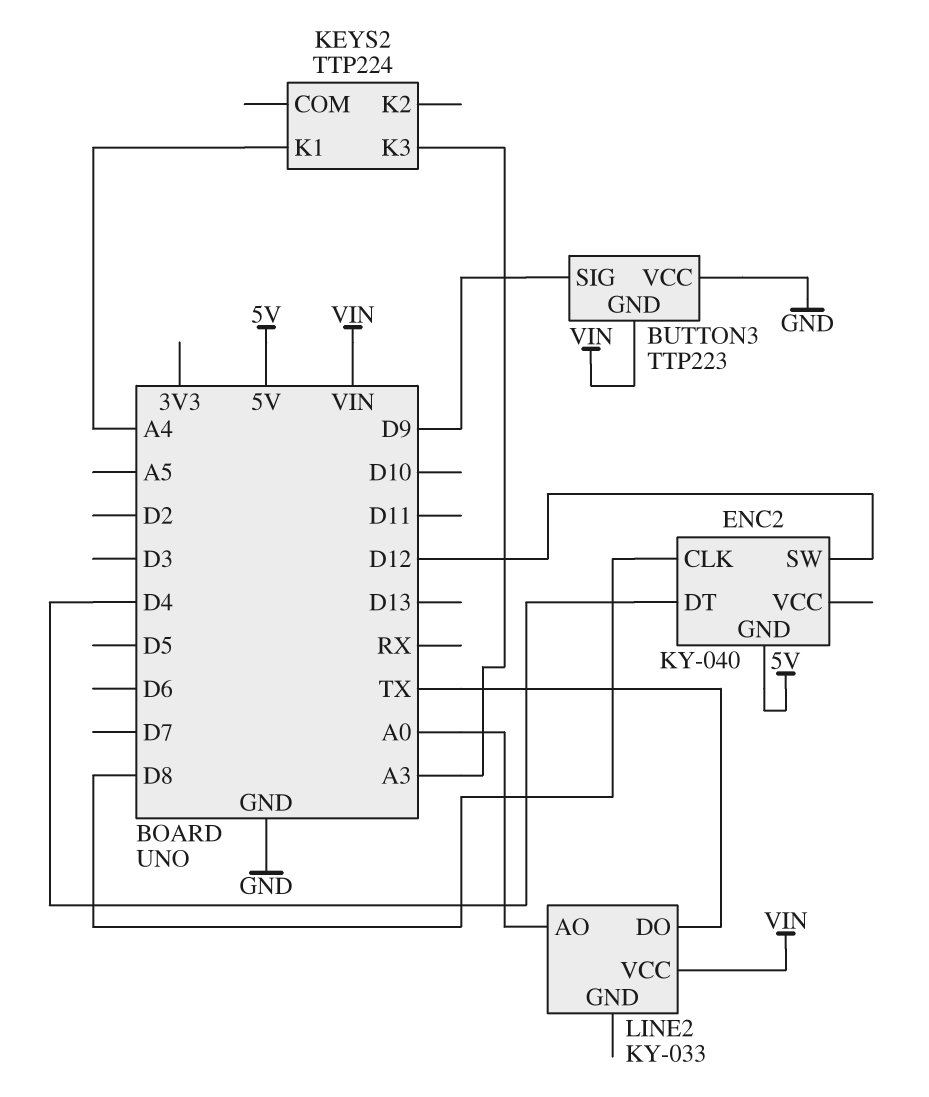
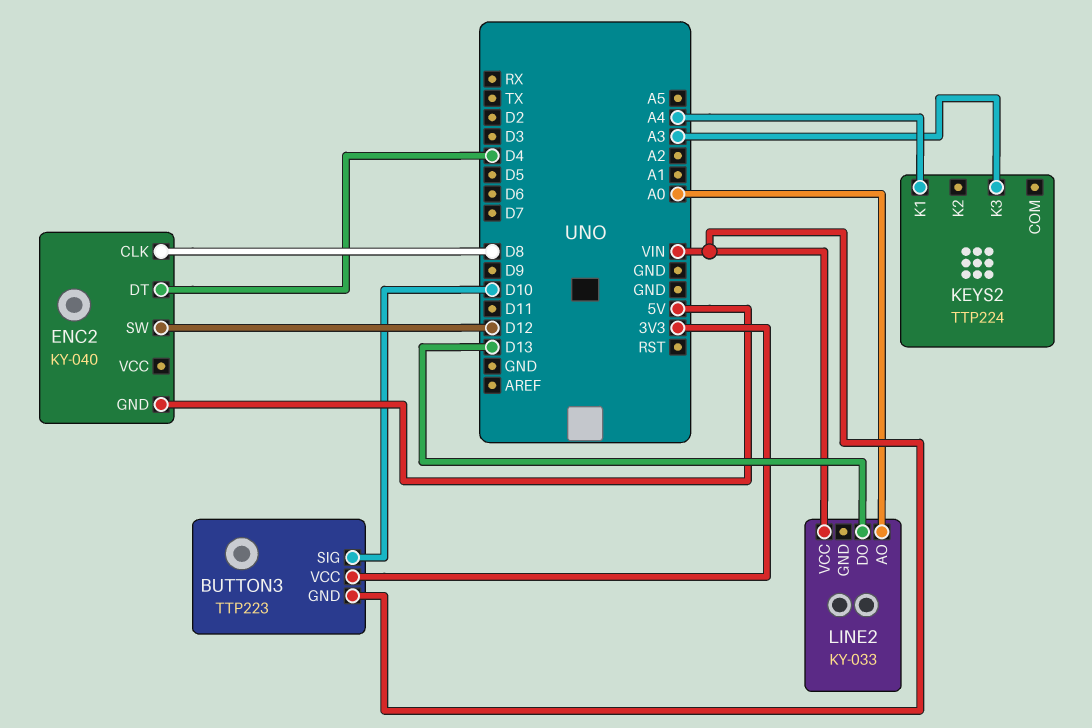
BUTTON3 pin SIG: D9 -> D10
BUTTON3 pin VCC: GND -> 3V3
LINE2 pin DO: TX -> D13

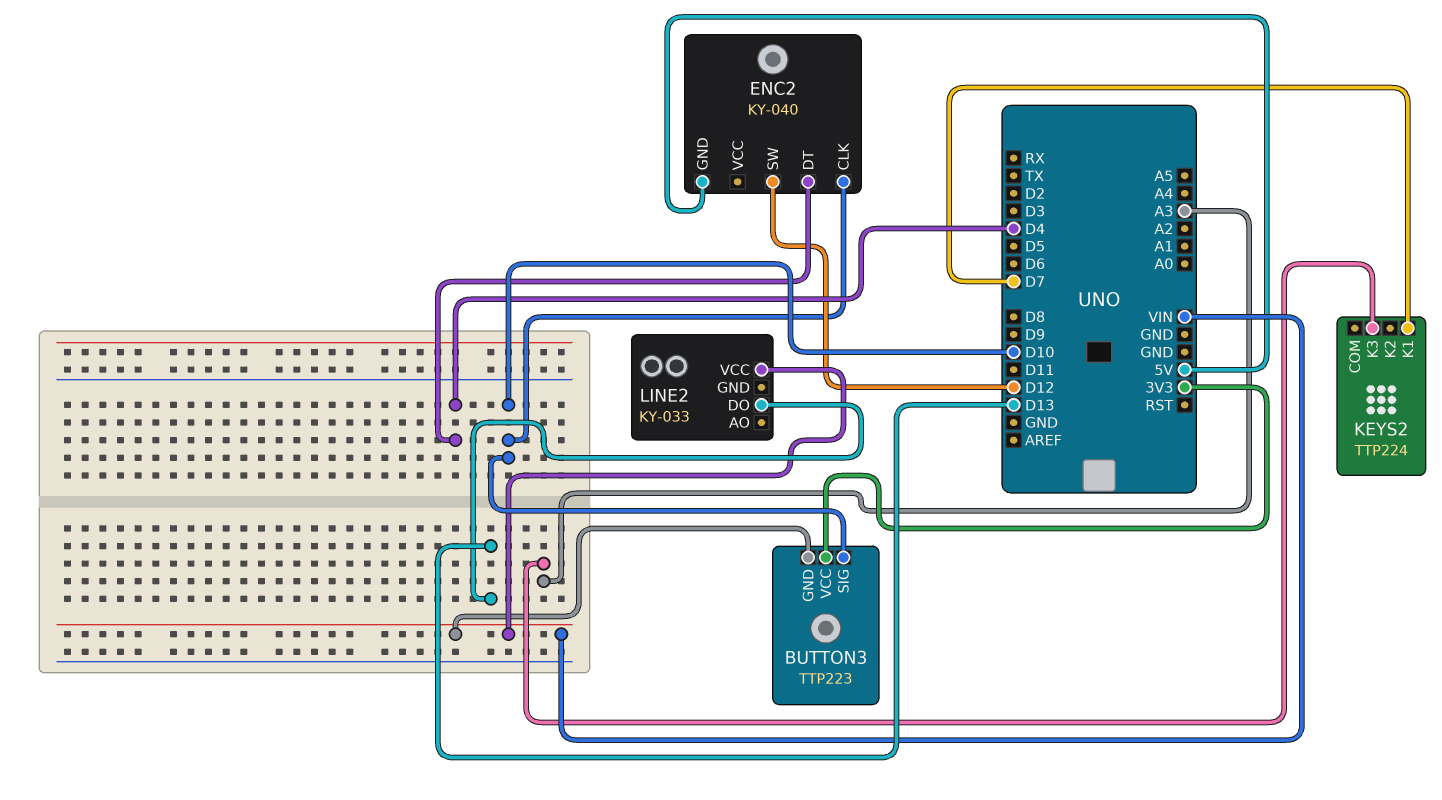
ENC2 pin CLK: D8 -> D10
KEYS2 pin K1: A4 -> D7
LINE2 pin AO: A0 -> none

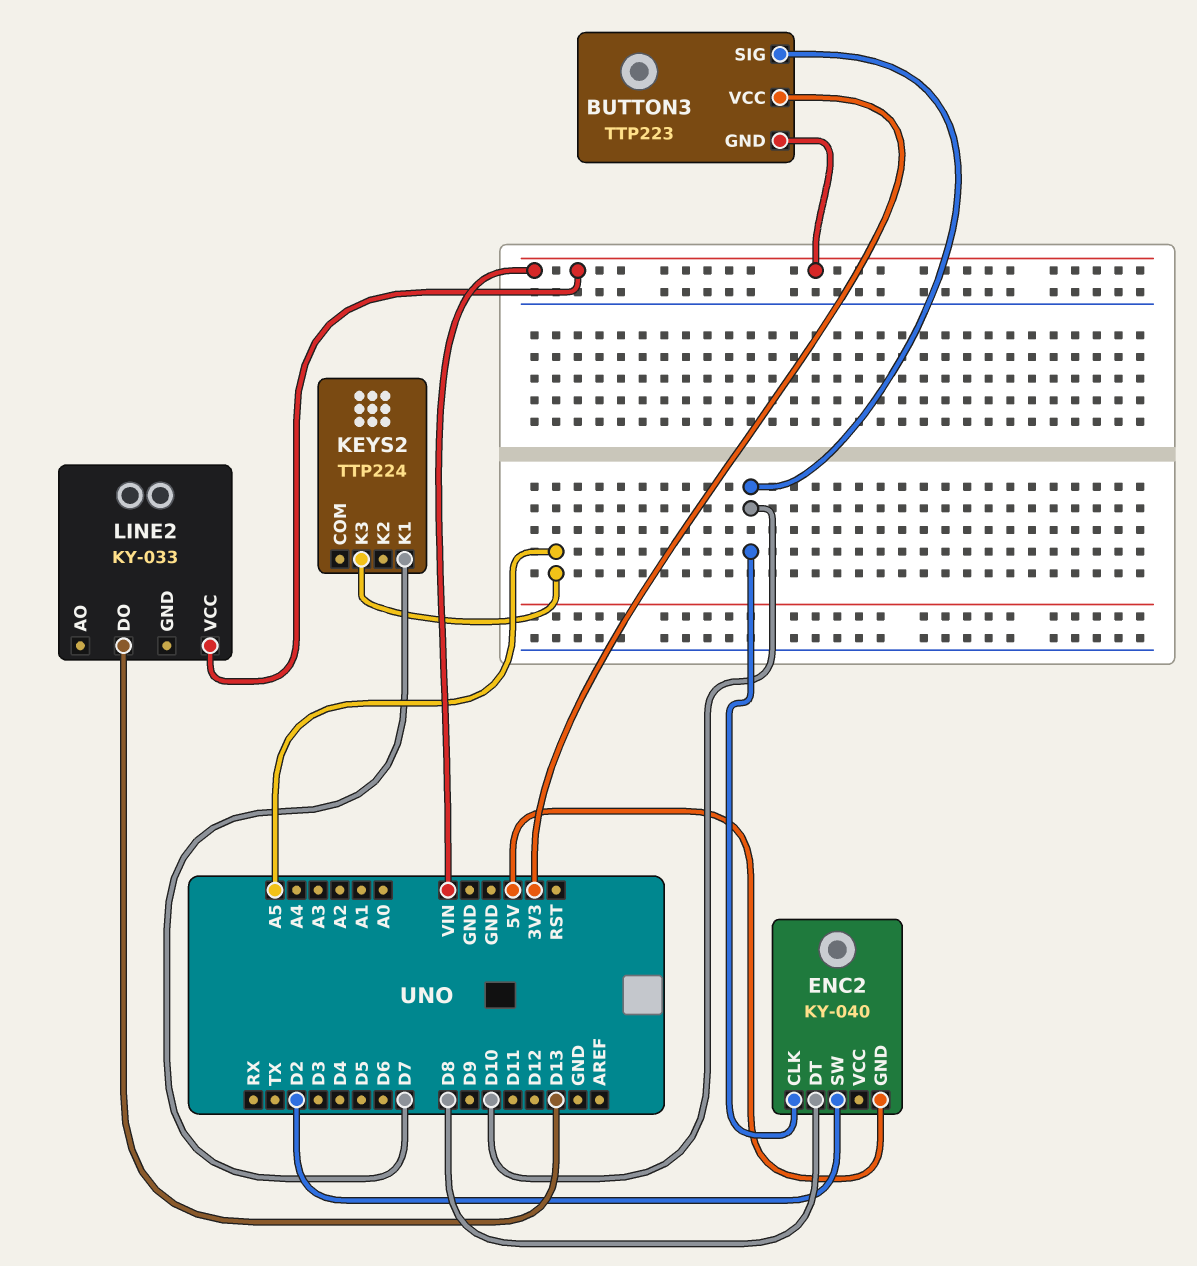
ENC2 pin DT: D4 -> D8
ENC2 pin SW: D12 -> D2
KEYS2 pin K3: A3 -> A5

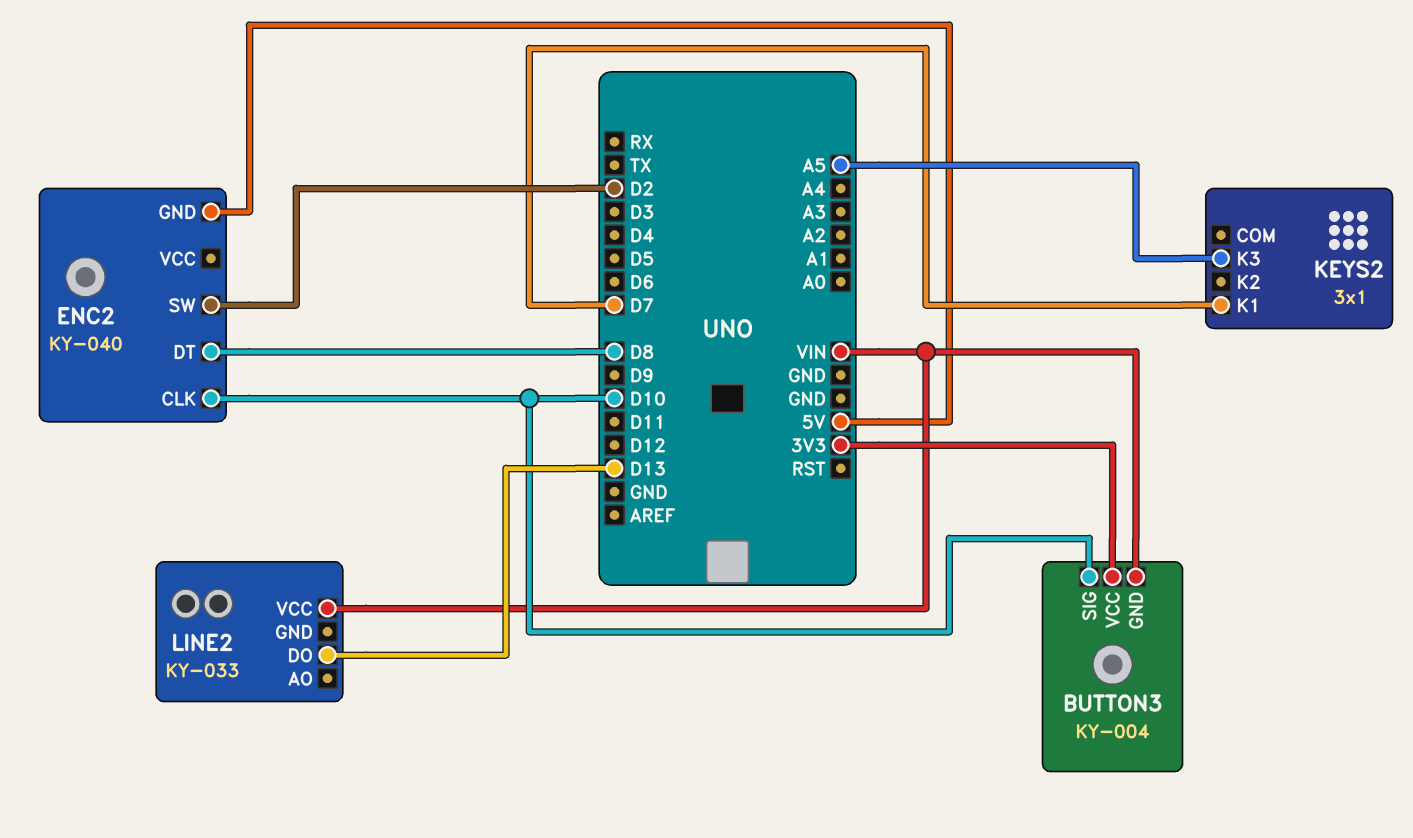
BUTTON3: TTP223 -> KY-004
KEYS2: TTP224 -> 3x1

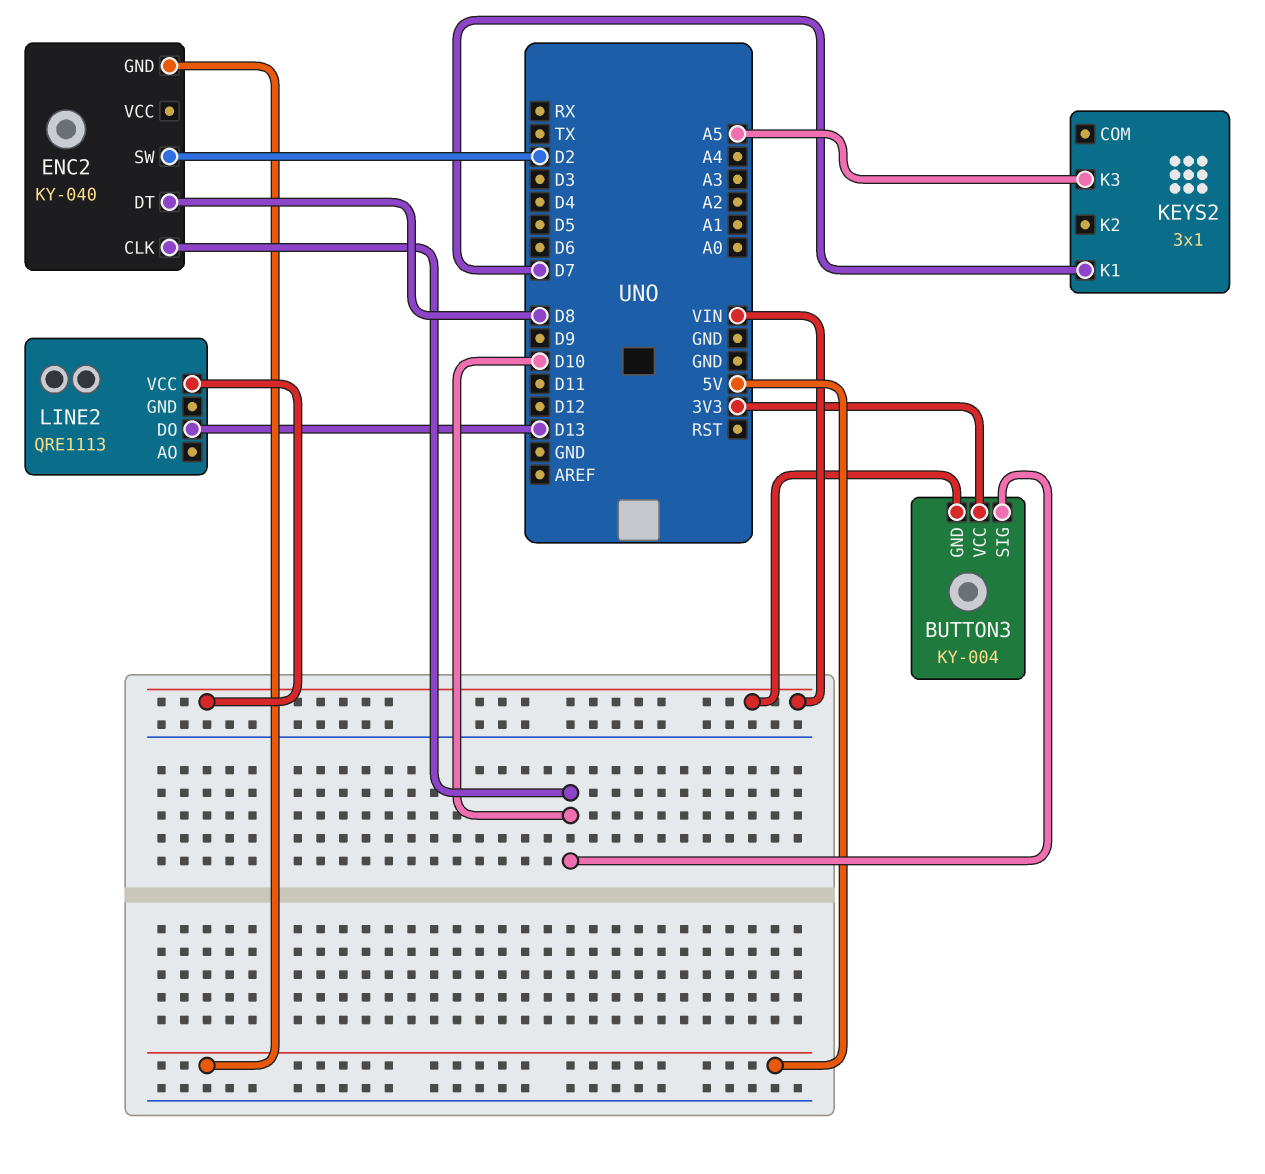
LINE2: KY-033 -> QRE1113

